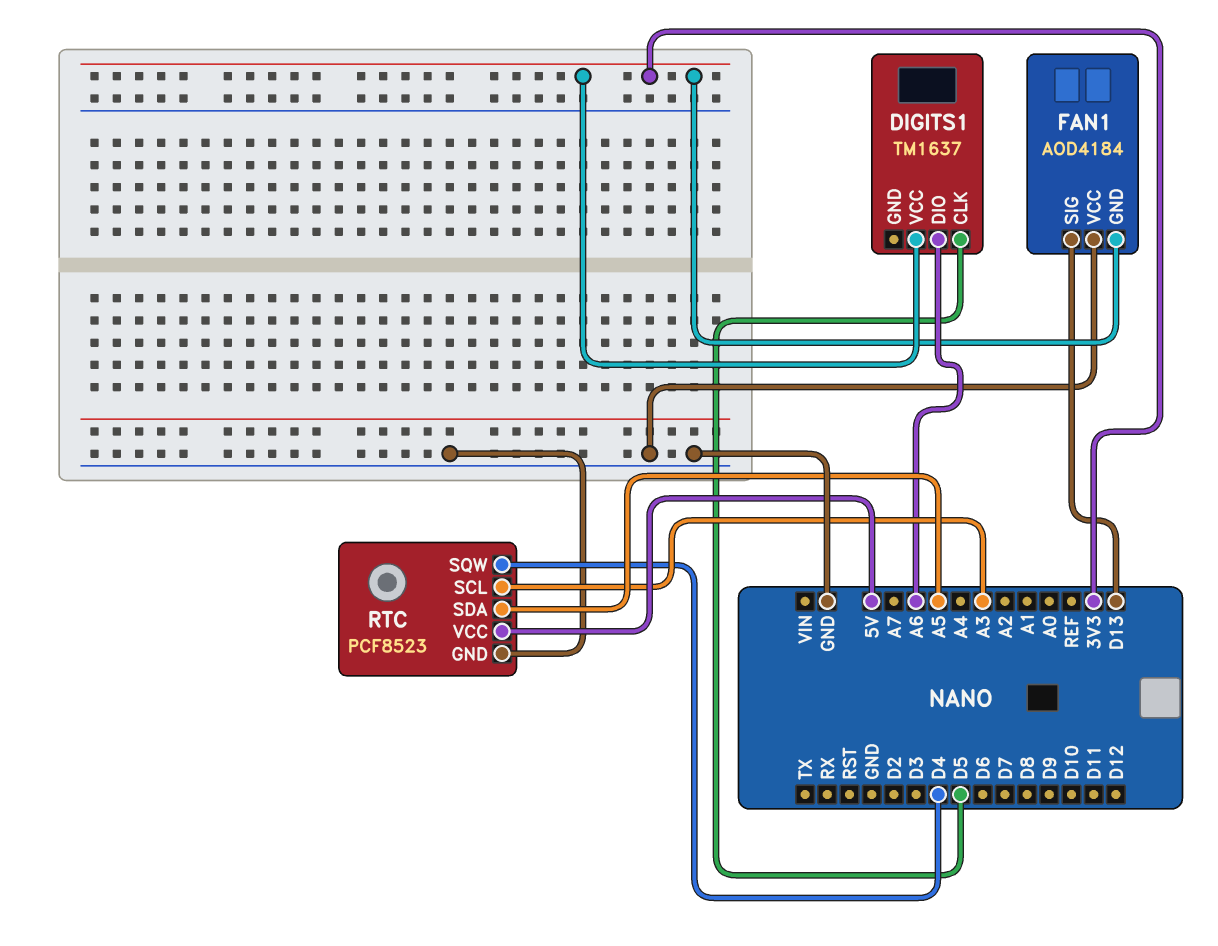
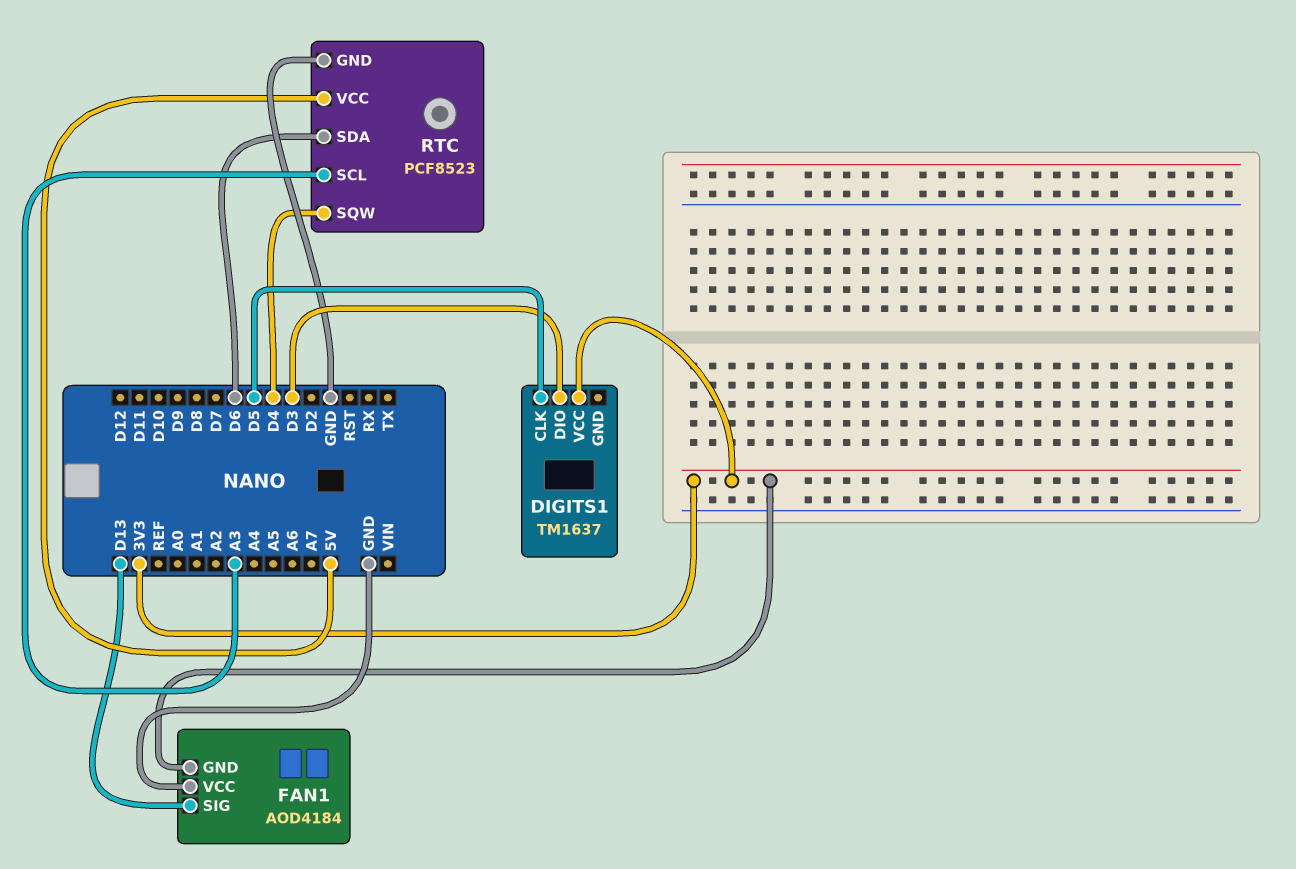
DIGITS1 pin DIO: A6 -> D3
RTC pin SDA: A5 -> D6

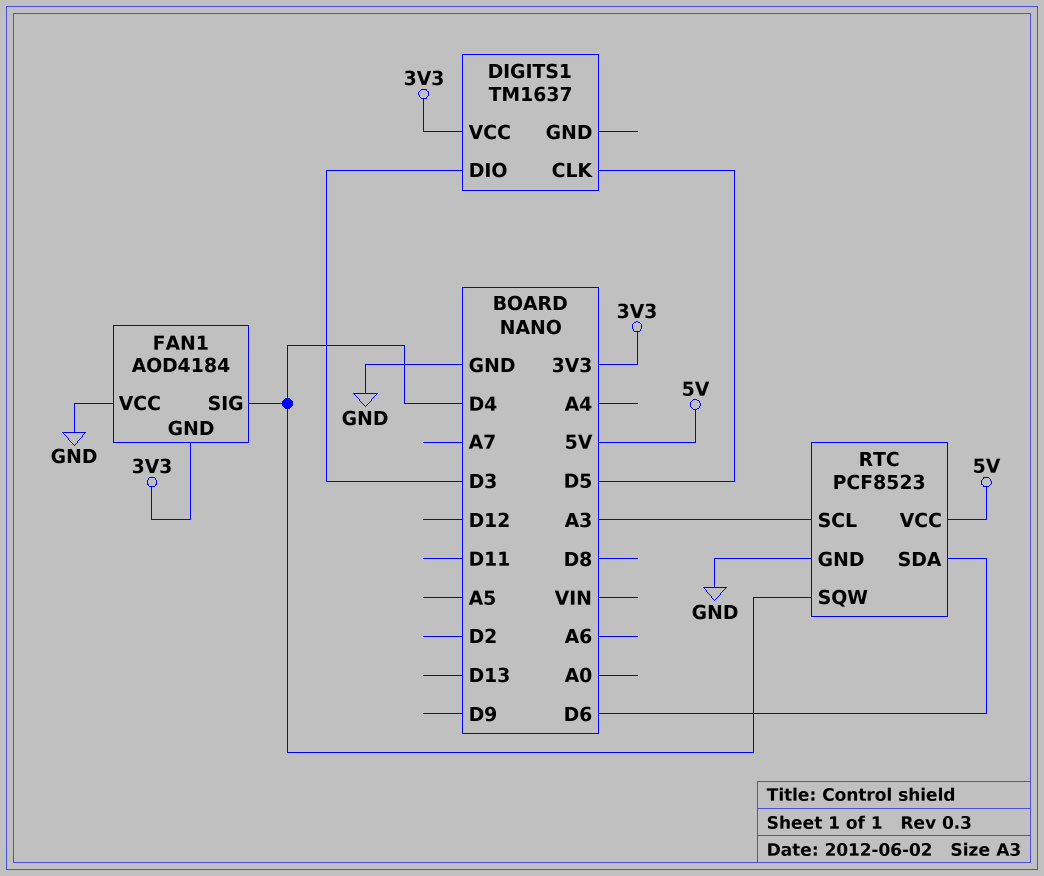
FAN1 pin SIG: D13 -> D4

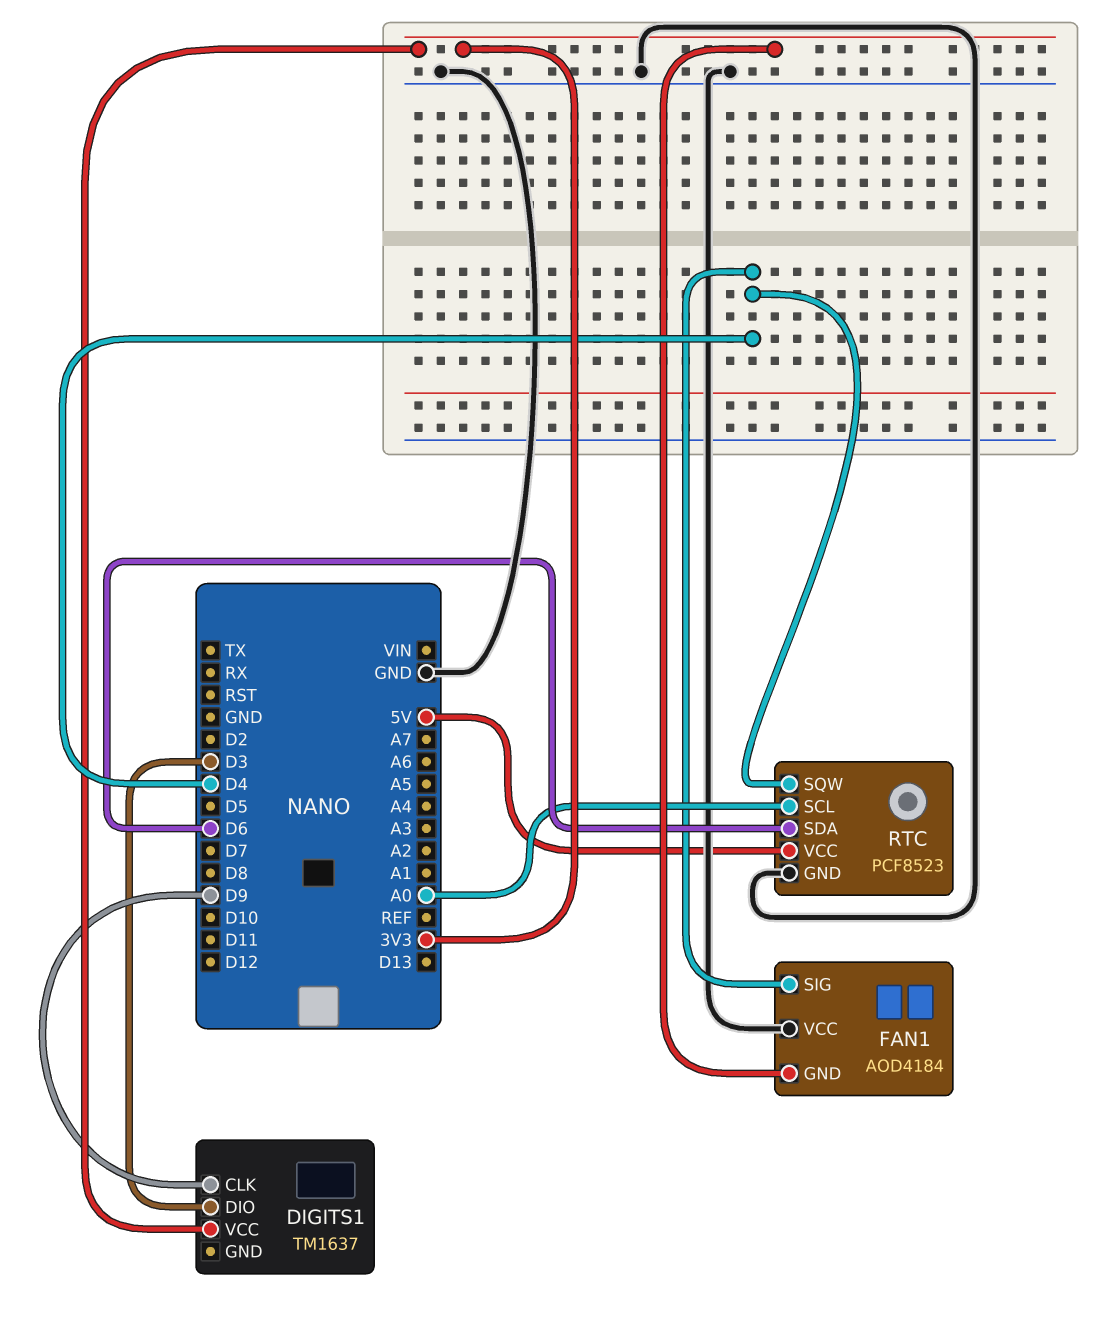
DIGITS1 pin CLK: D5 -> D9
RTC pin SCL: A3 -> A0

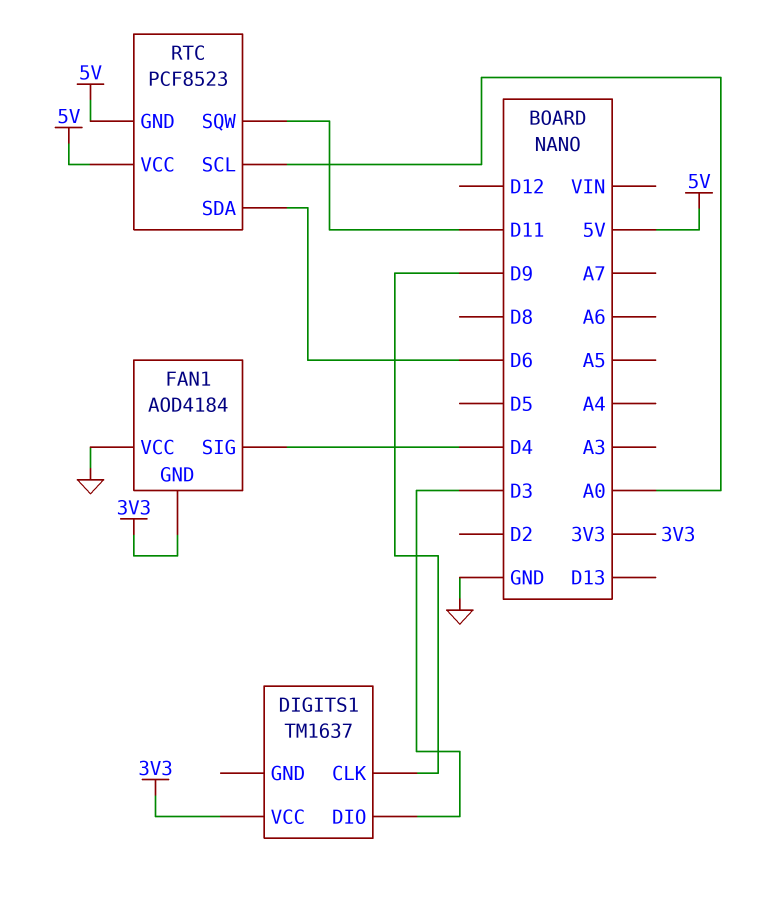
RTC pin GND: GND -> 5V
RTC pin SQW: D4 -> D11

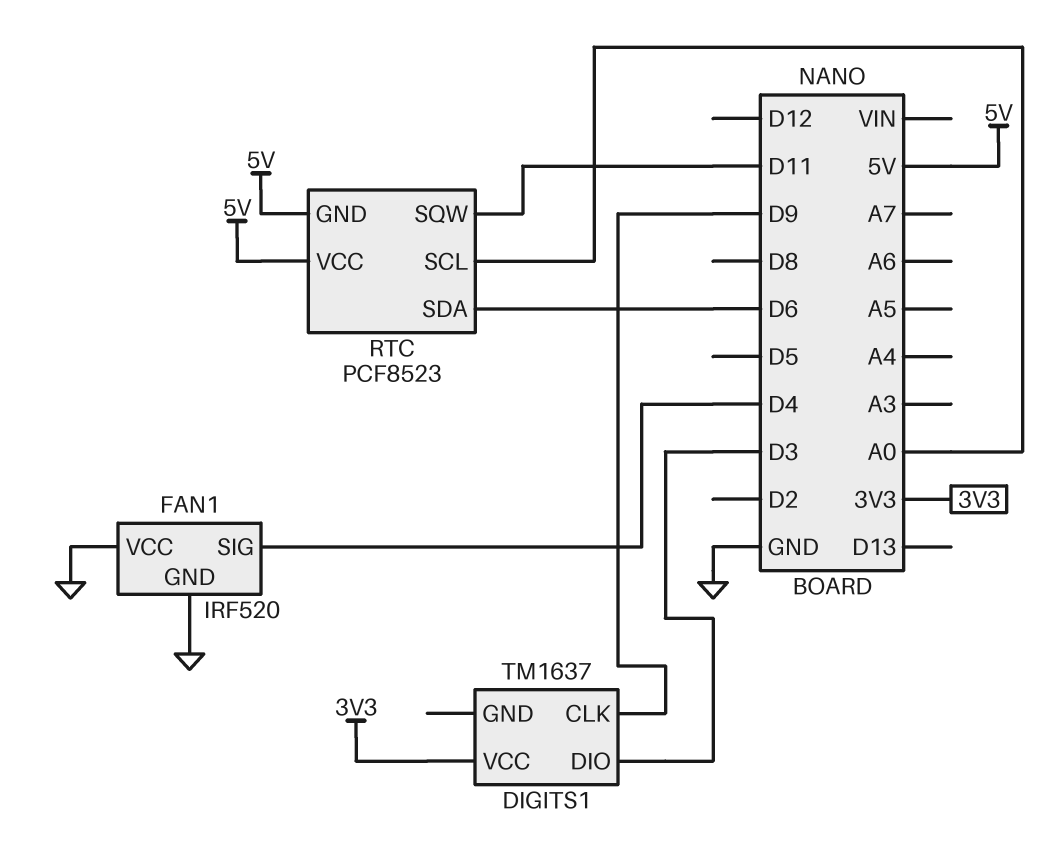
FAN1: AOD4184 -> IRF520
FAN1 pin GND: 3V3 -> GND

